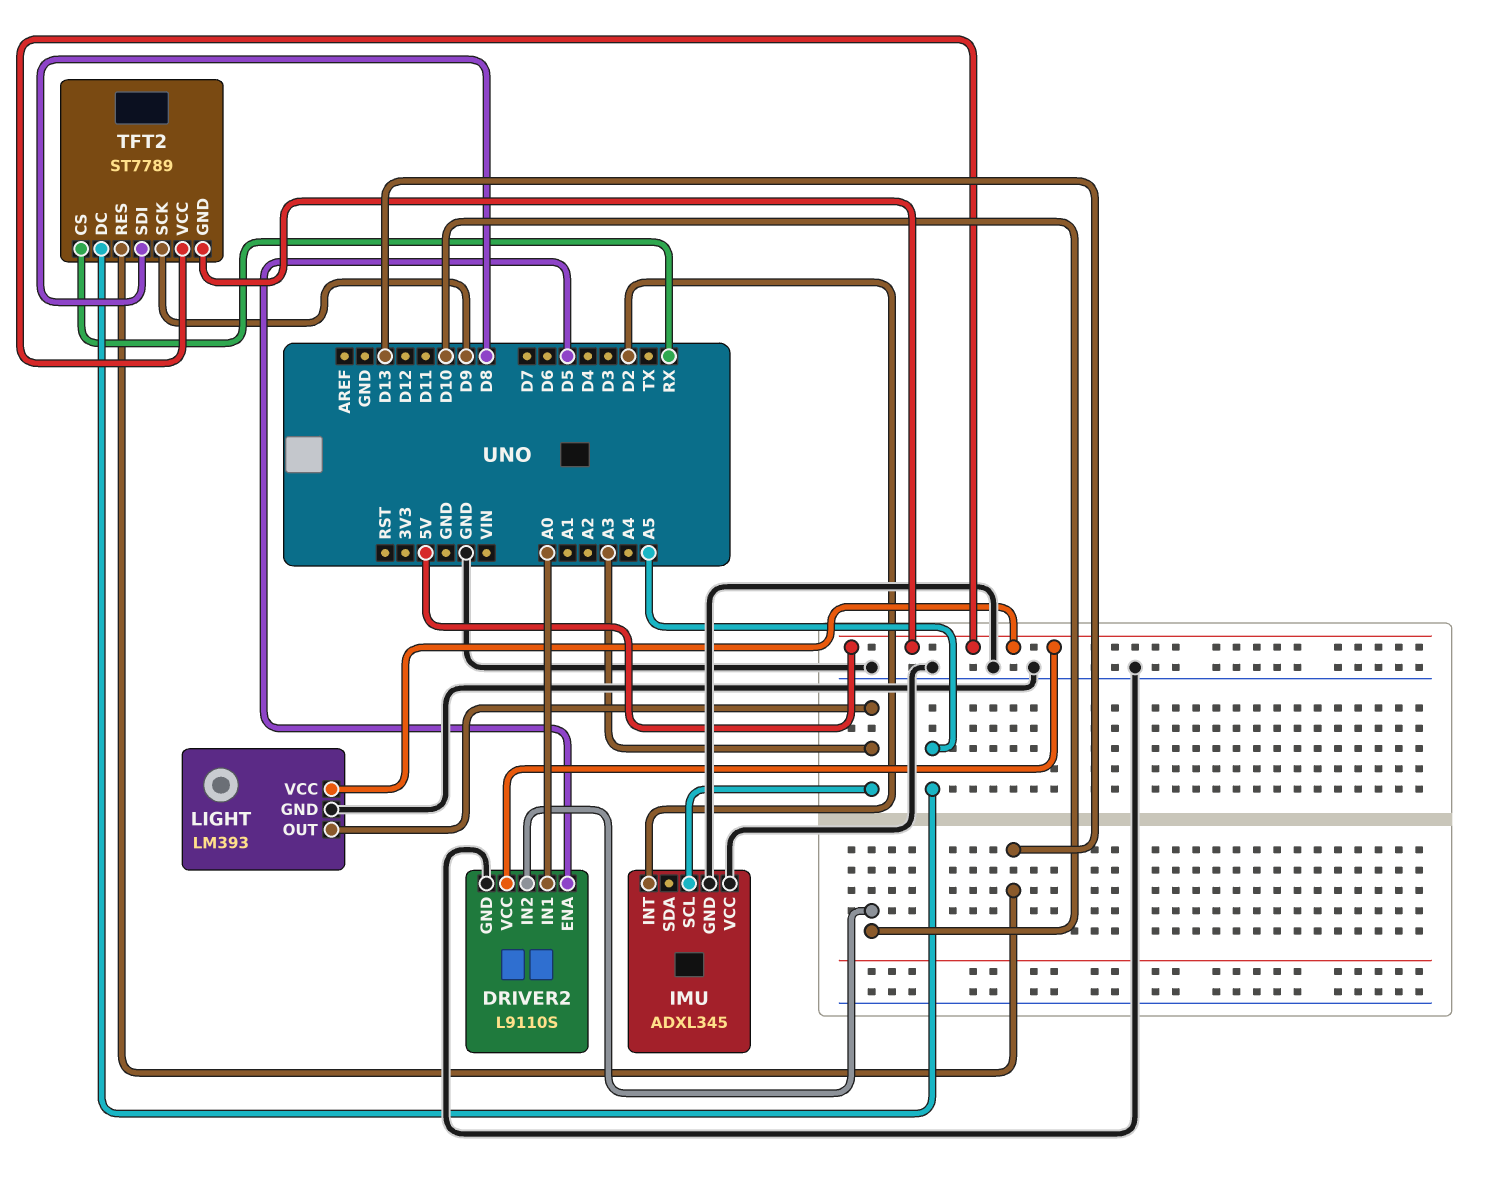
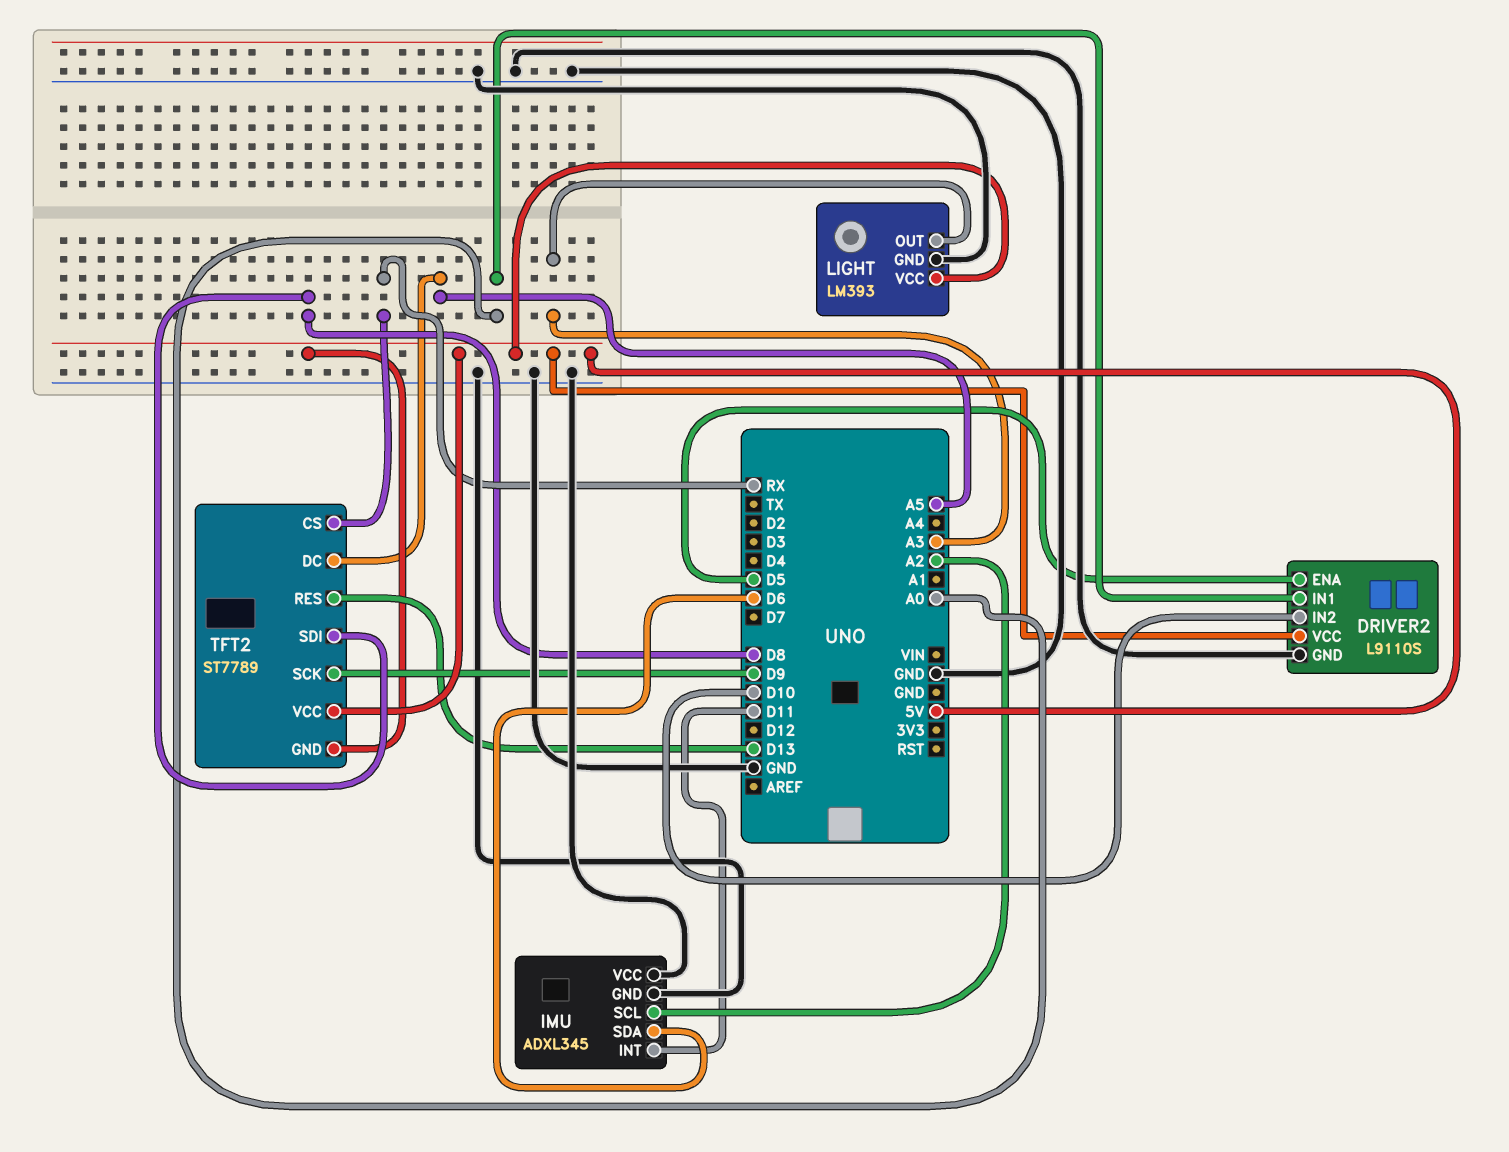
IMU pin INT: D2 -> D11
IMU pin SCL: A3 -> A2
IMU pin SDA: none -> D6

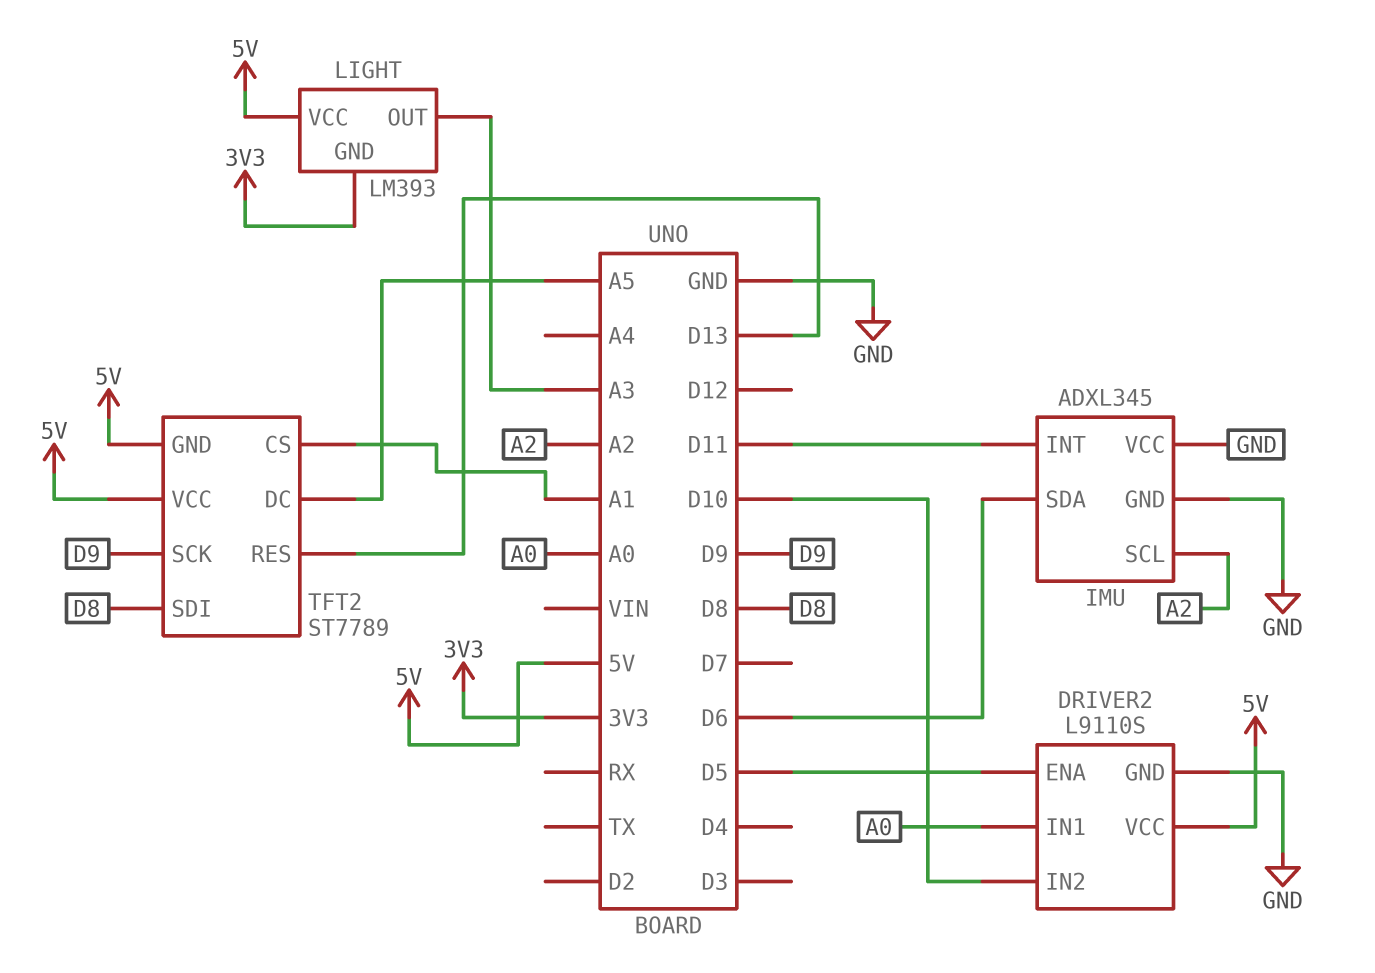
LIGHT pin GND: GND -> 3V3
TFT2 pin CS: RX -> A1

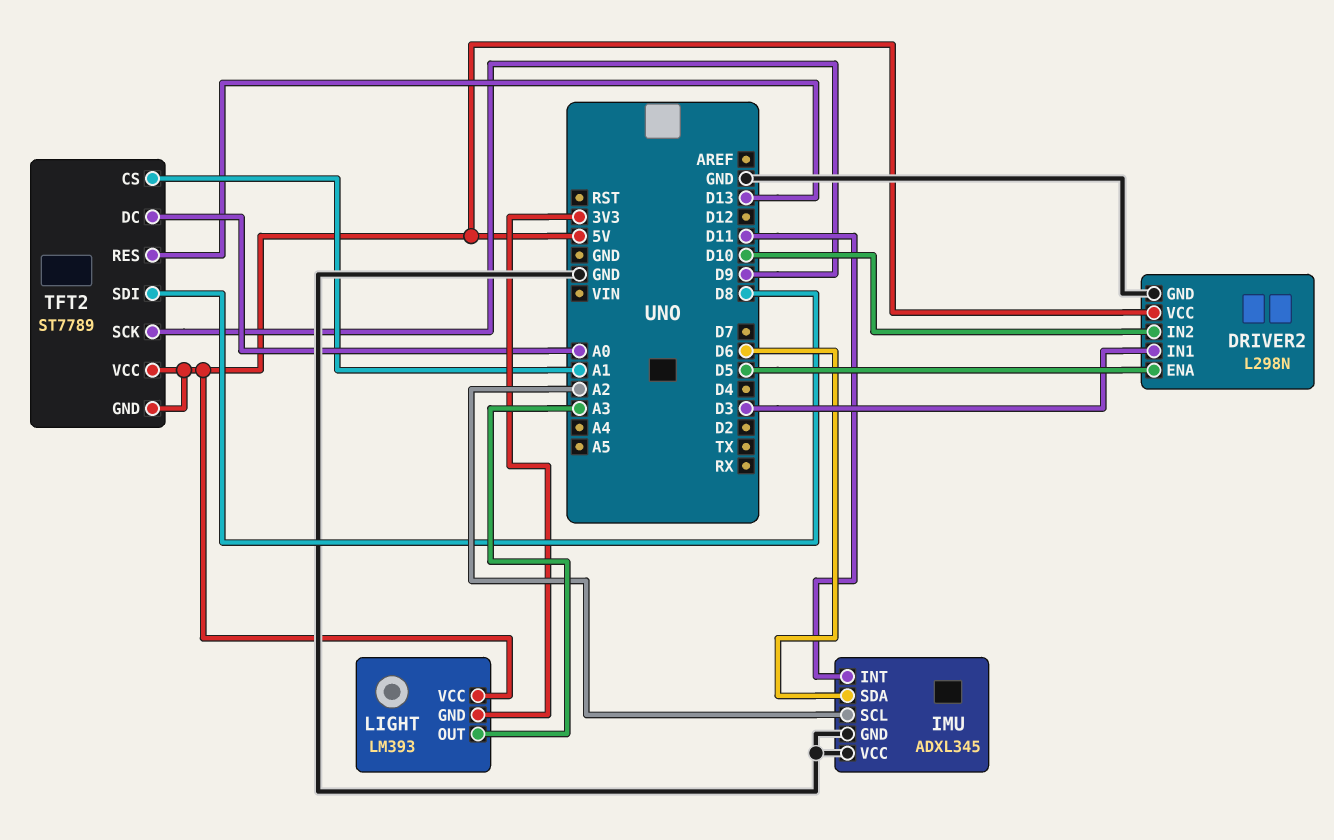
DRIVER2: L9110S -> L298N
DRIVER2 pin IN1: A0 -> D3
TFT2 pin DC: A5 -> A0

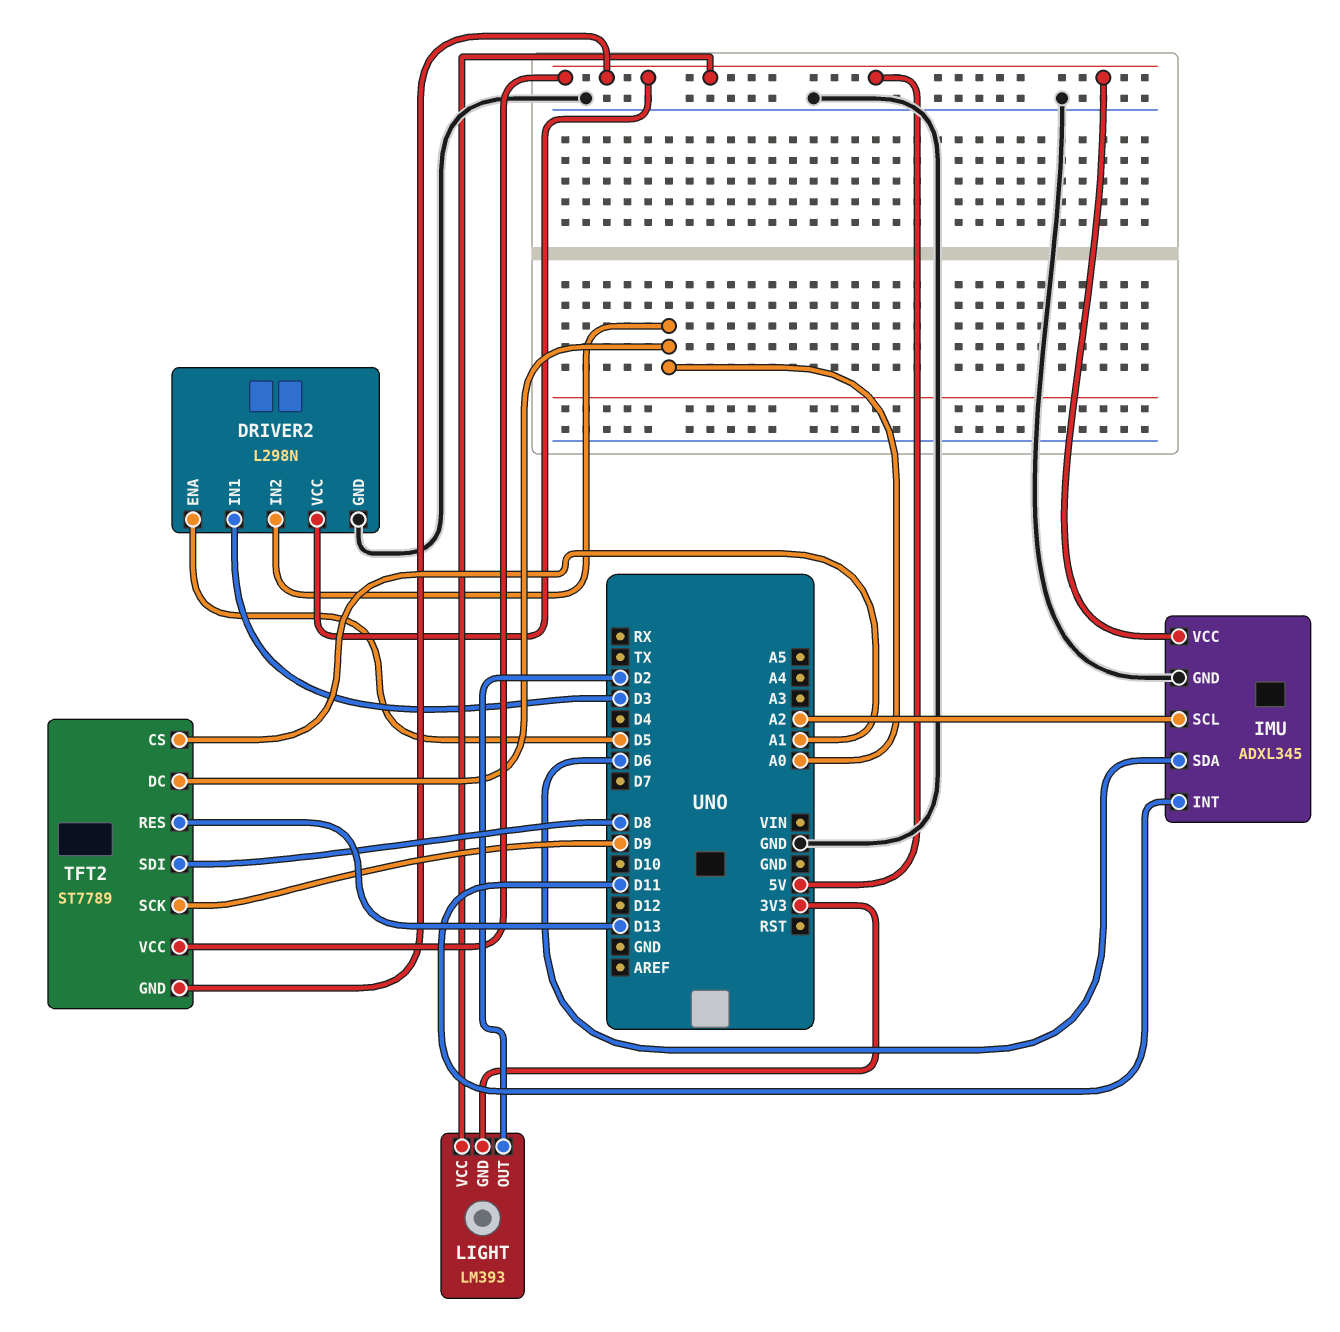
DRIVER2 pin IN2: D10 -> A0
IMU pin VCC: GND -> 5V
LIGHT pin OUT: A3 -> D2

